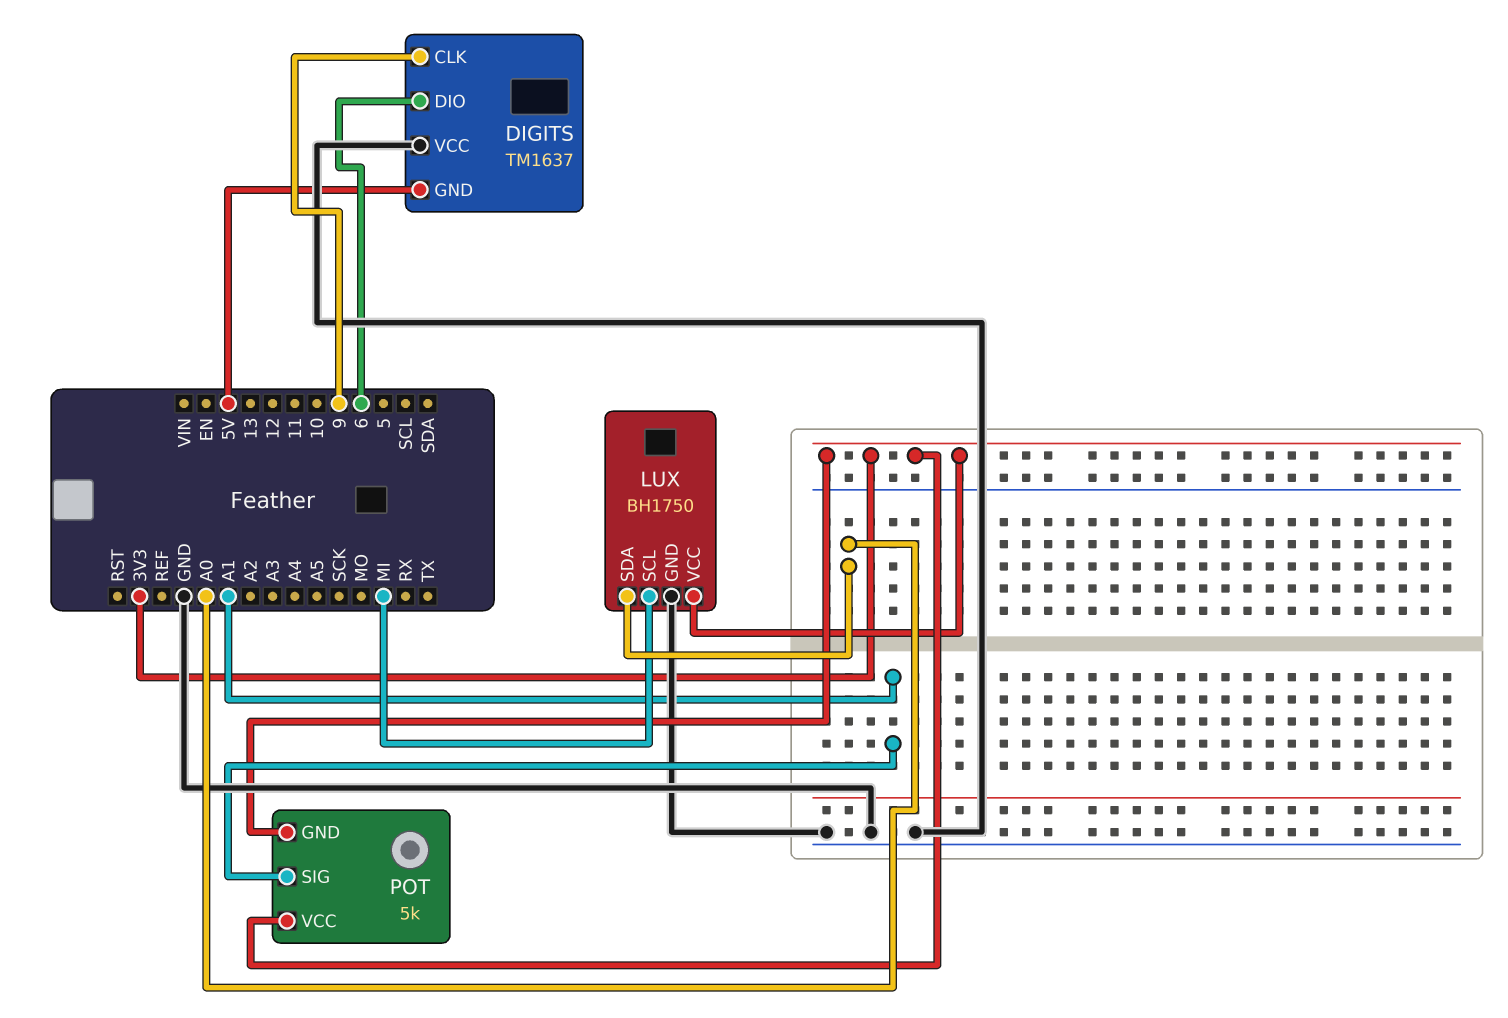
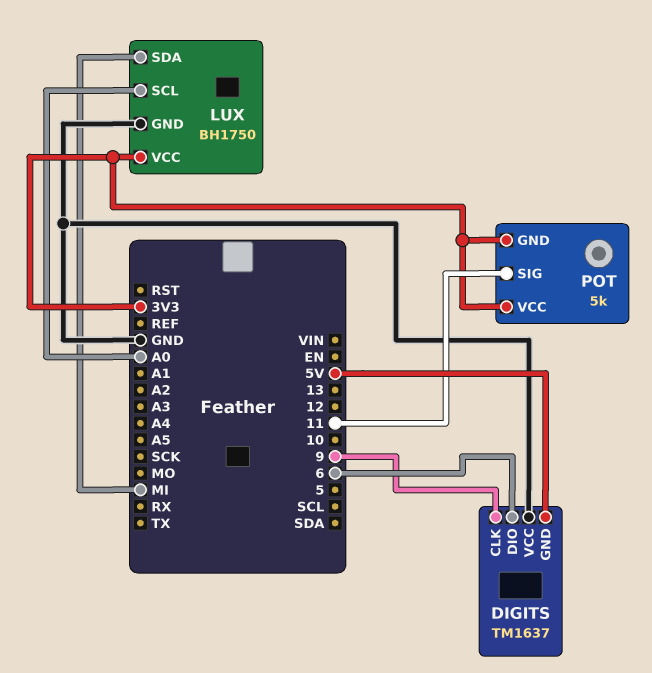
LUX pin SCL: MI -> A0
LUX pin SDA: A0 -> MI
POT pin SIG: A1 -> 11

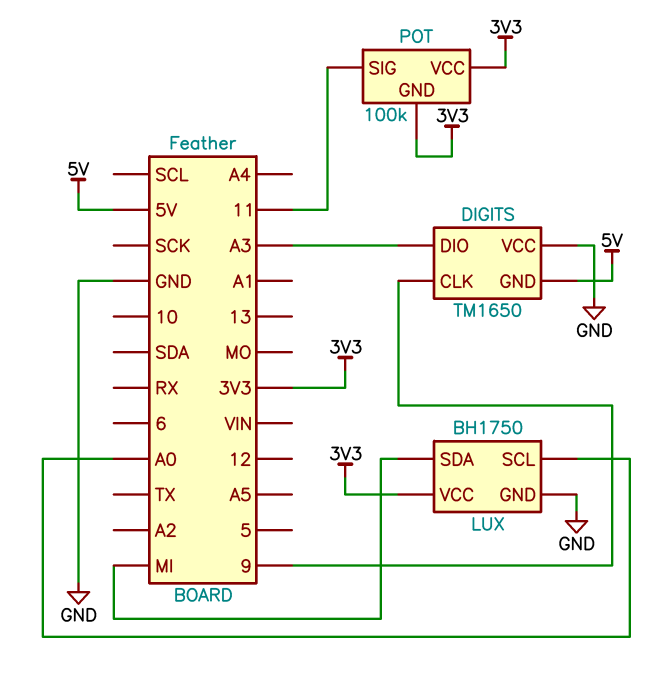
DIGITS: TM1637 -> TM1650
DIGITS pin DIO: 6 -> A3
POT: 5k -> 100k

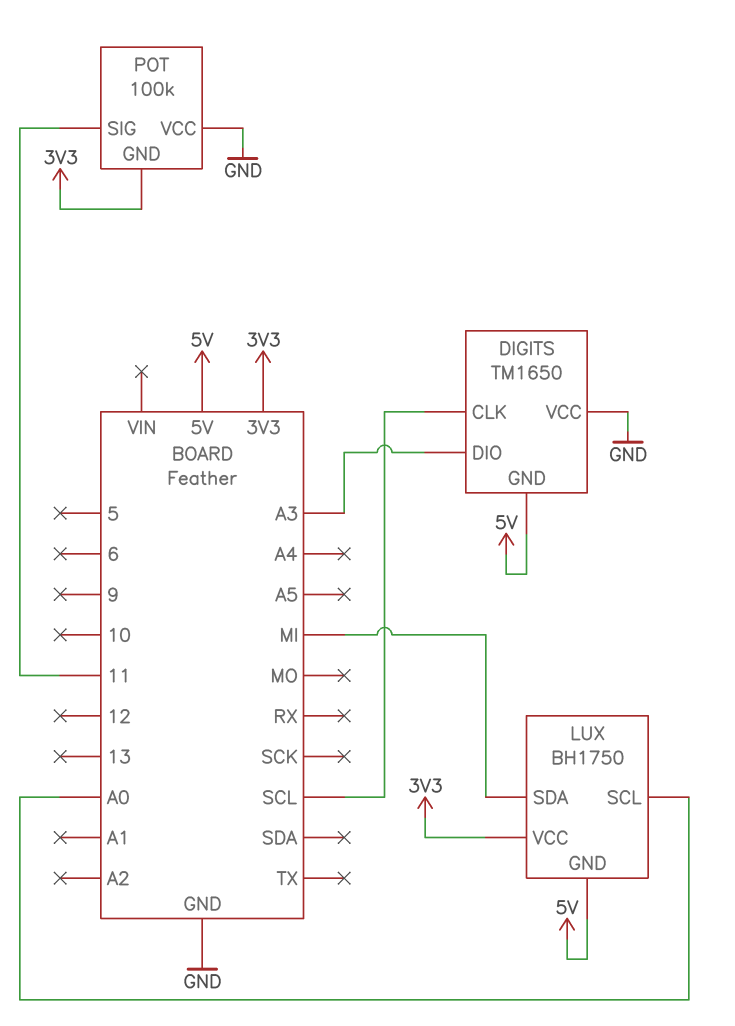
DIGITS pin CLK: 9 -> SCL
LUX pin GND: GND -> 5V
POT pin VCC: 3V3 -> GND

